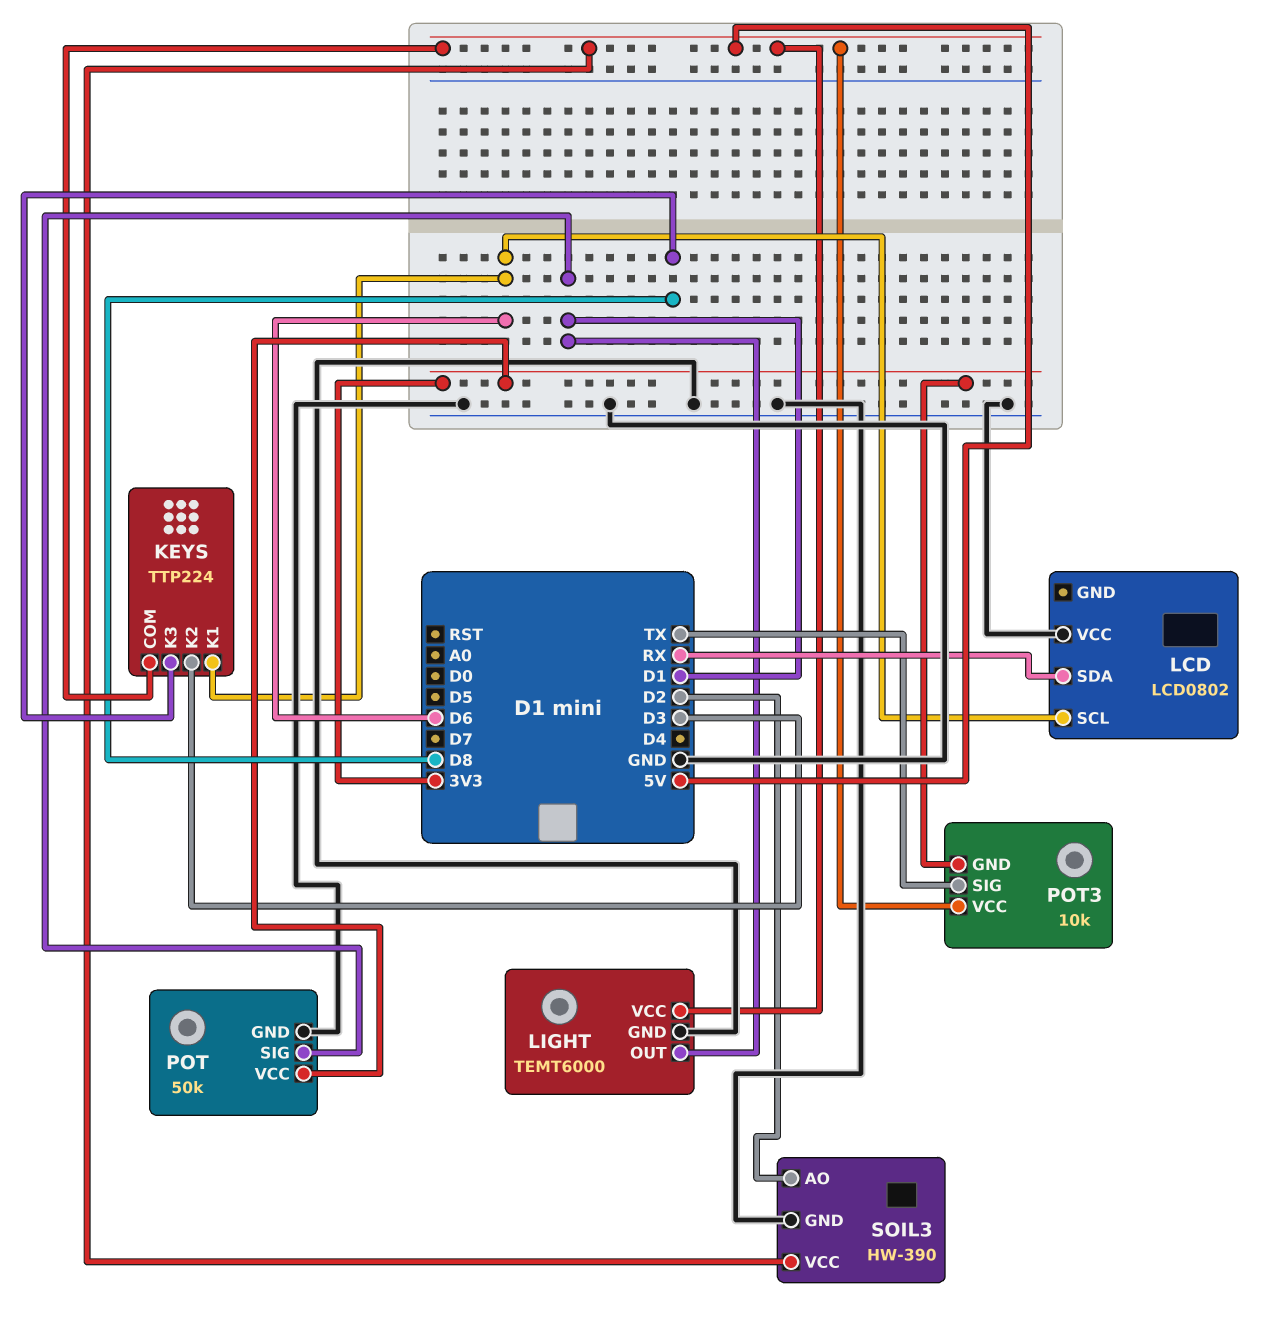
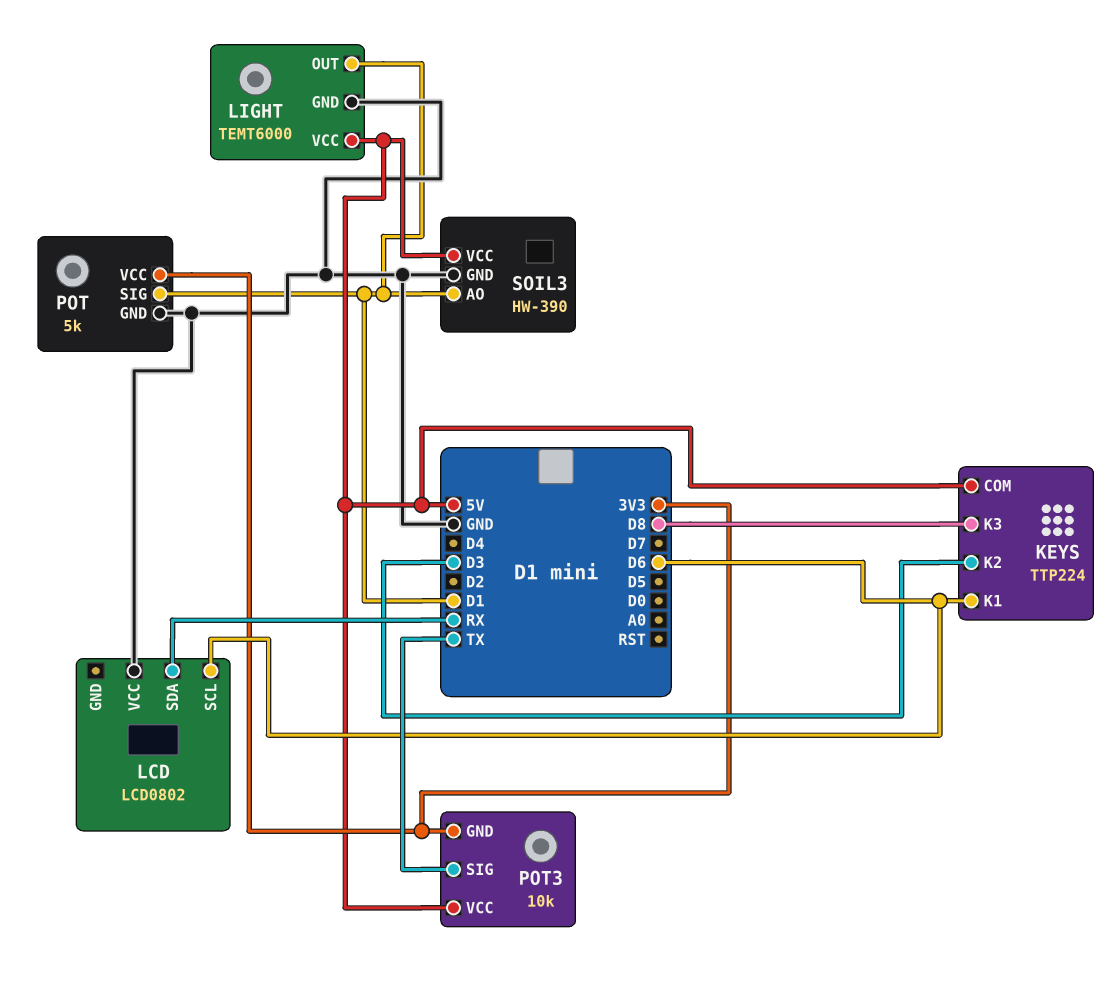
POT: 50k -> 5k
SOIL3 pin AO: D2 -> D1

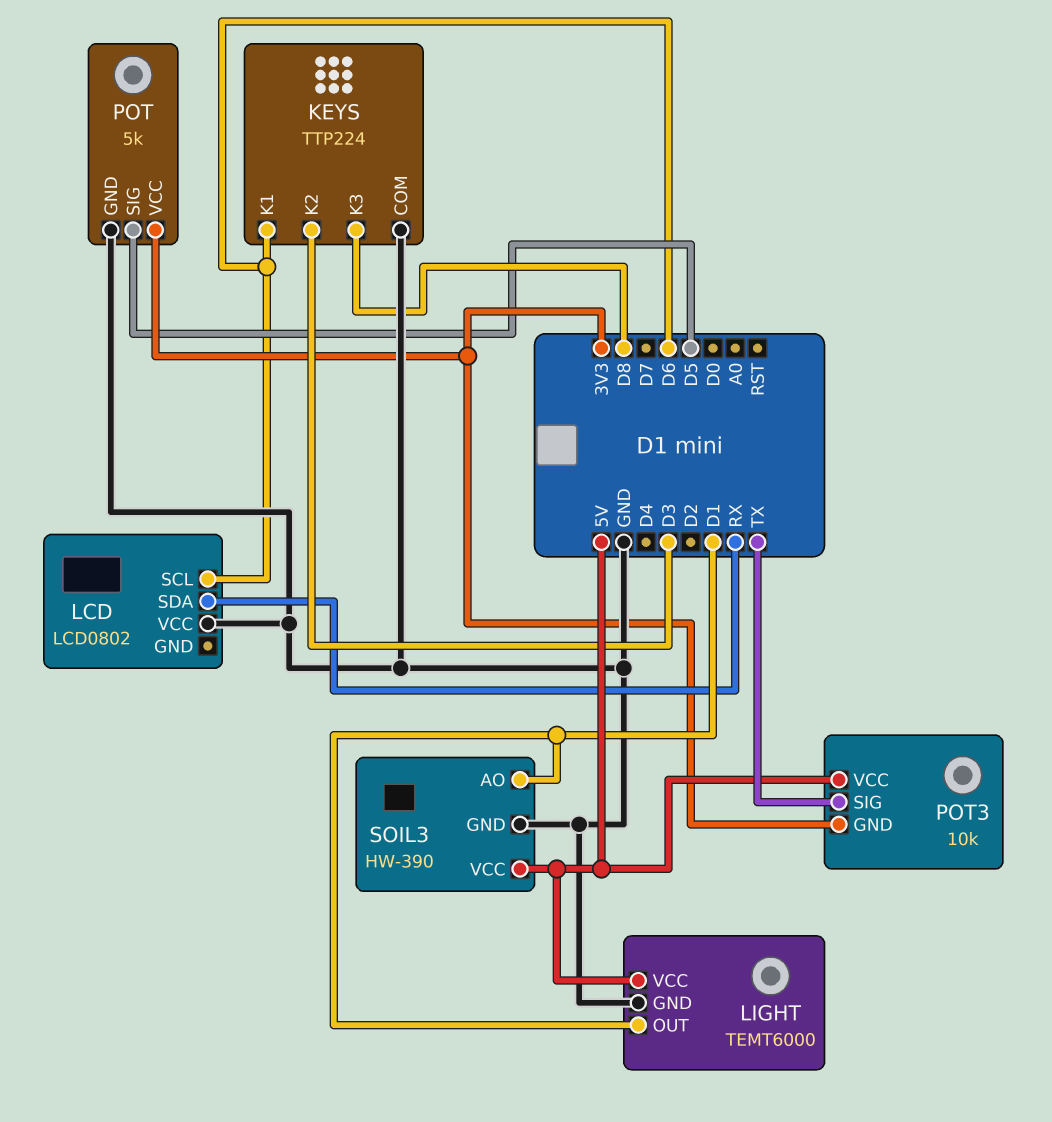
KEYS pin COM: 5V -> GND
POT pin SIG: D1 -> D5

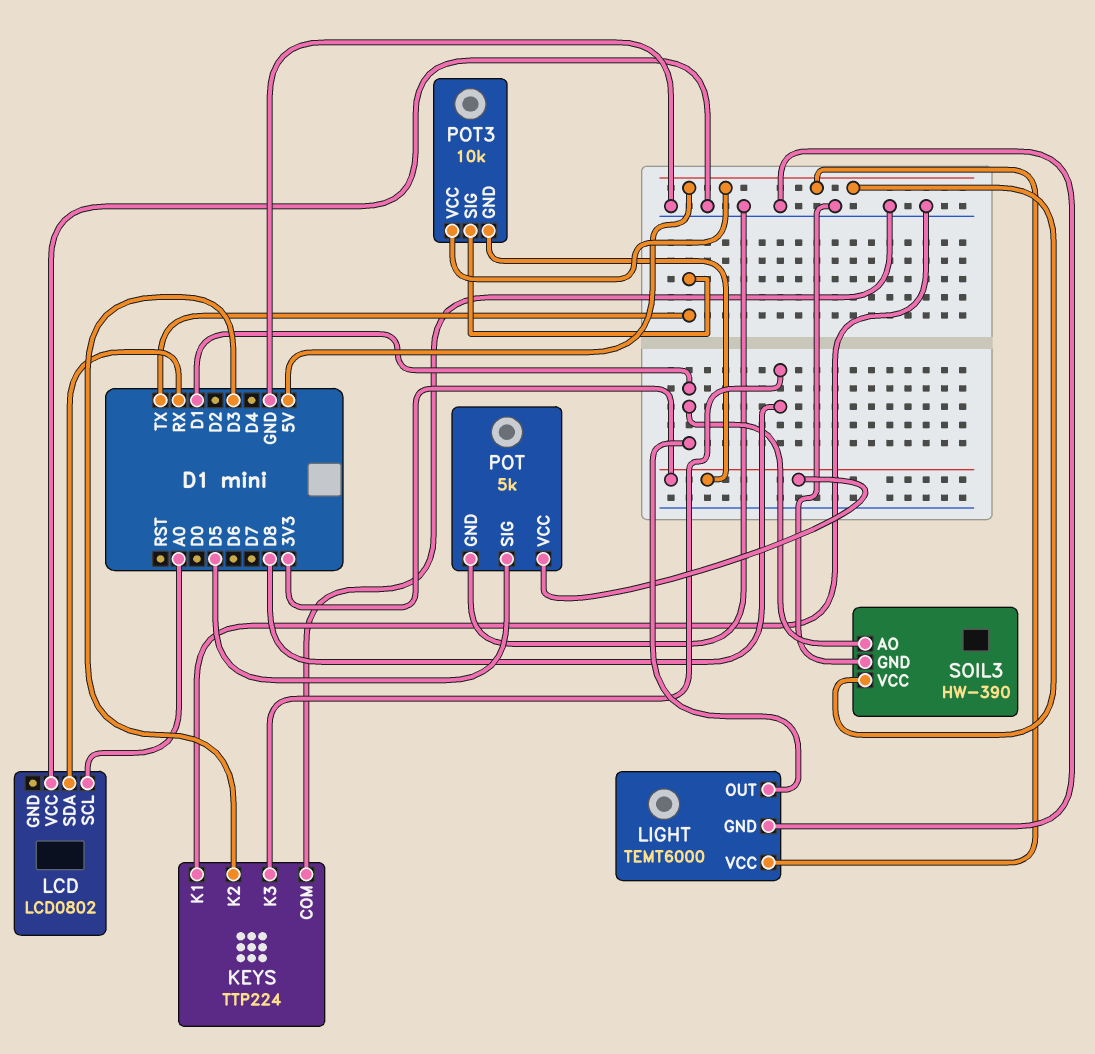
KEYS pin K1: D6 -> GND
LCD pin SCL: D6 -> A0

